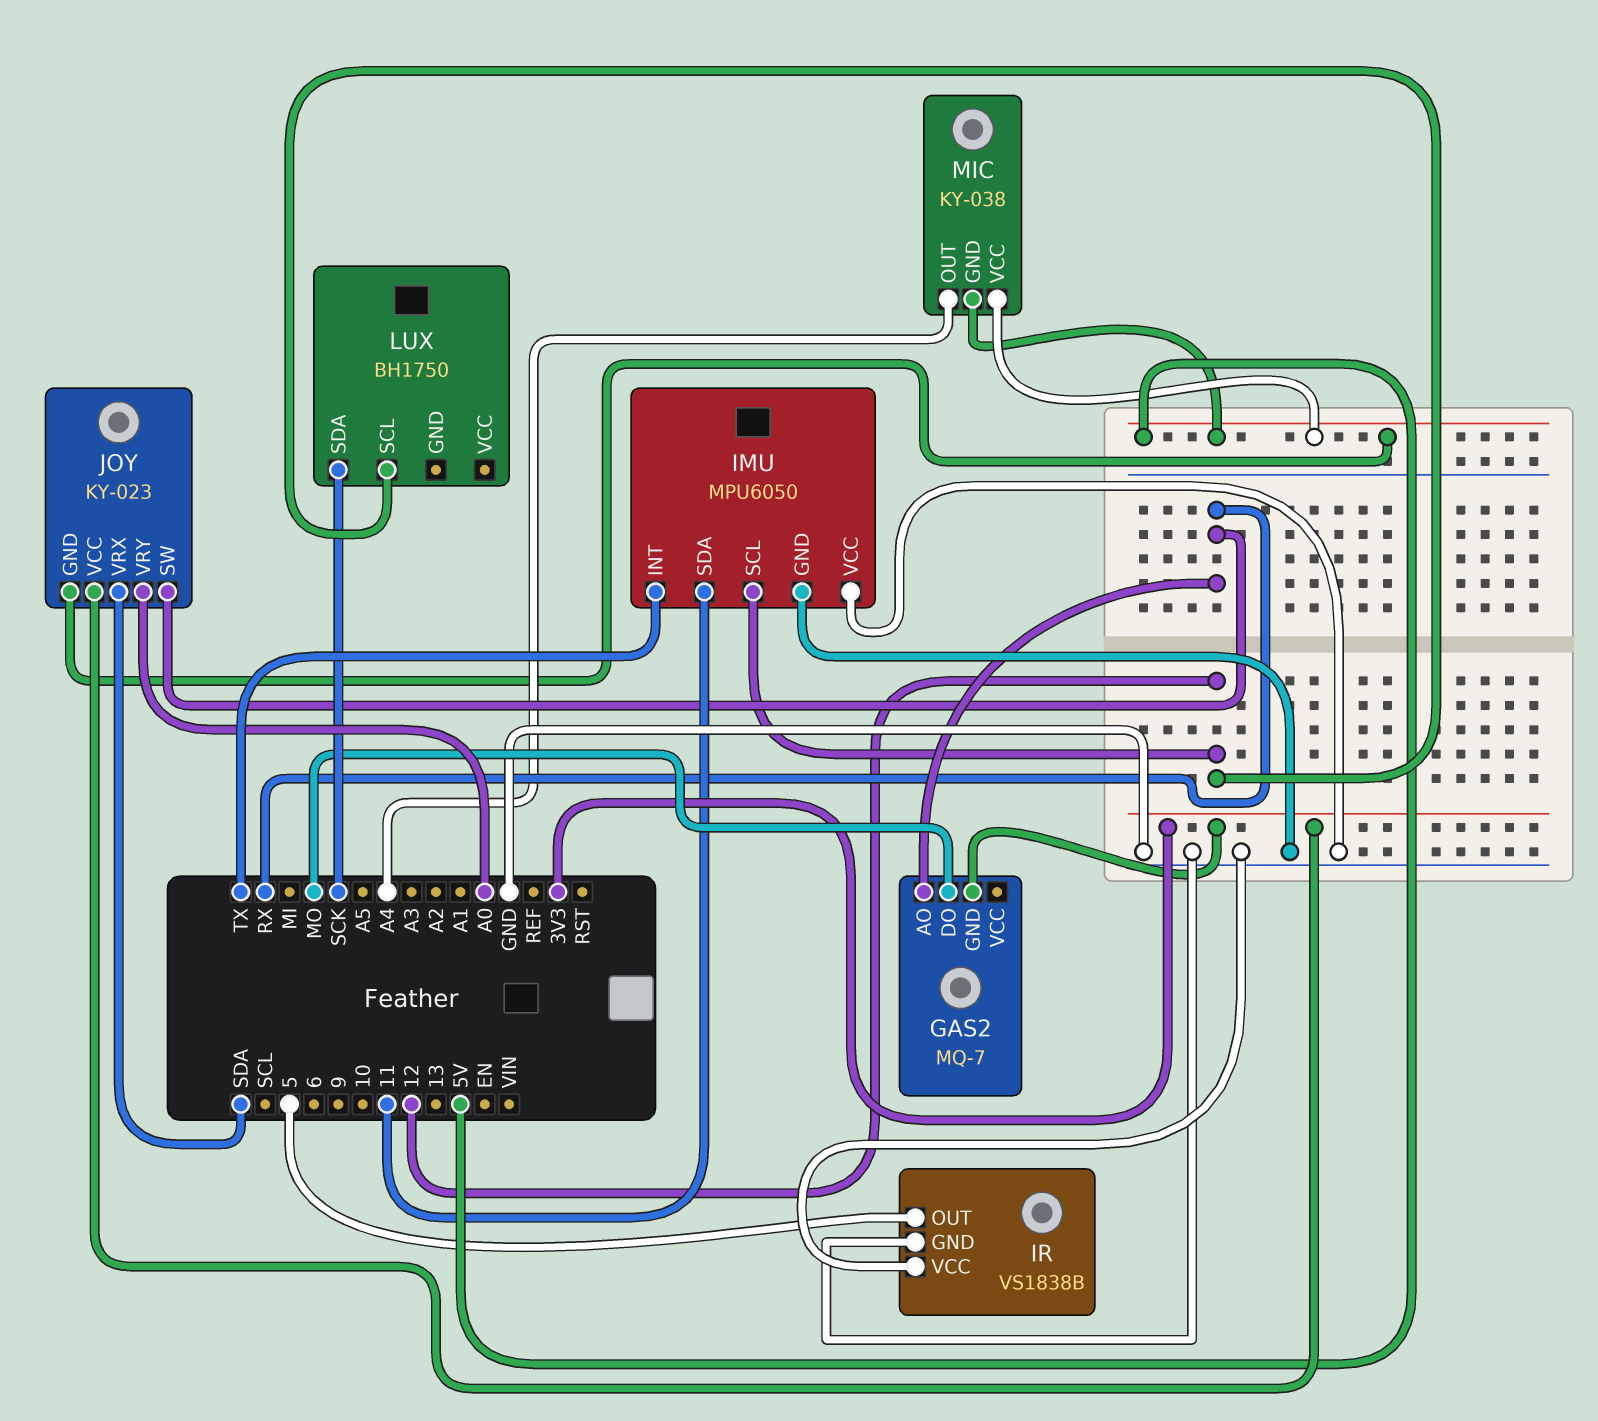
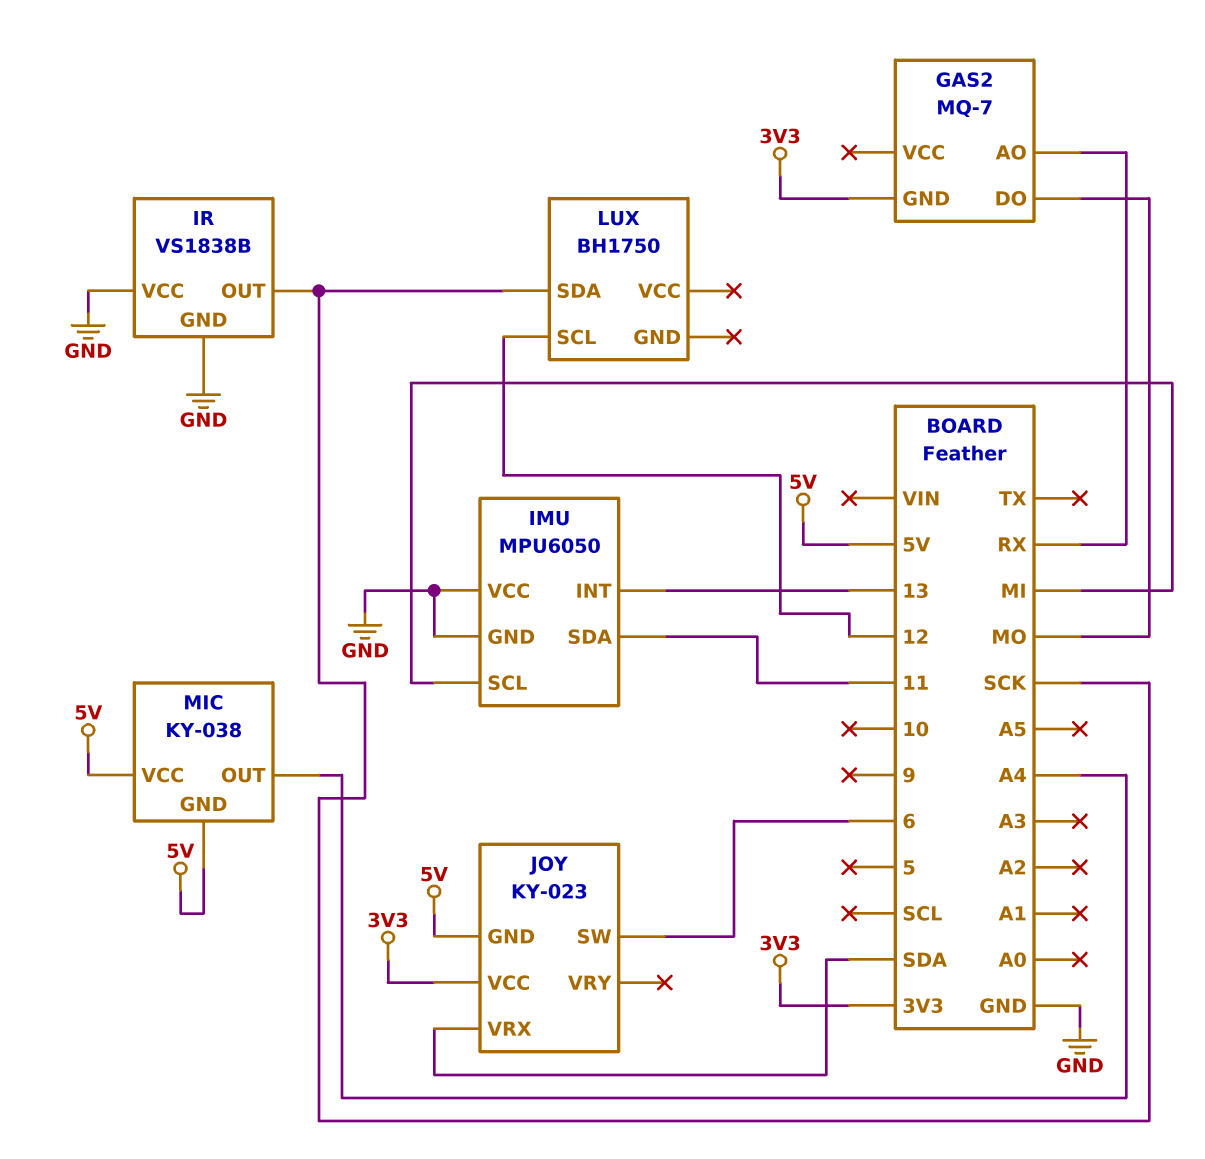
IMU pin INT: TX -> 13
IMU pin SCL: 12 -> MI
IR pin OUT: 5 -> SCK
JOY pin SW: RX -> 6
JOY pin VRY: A0 -> none

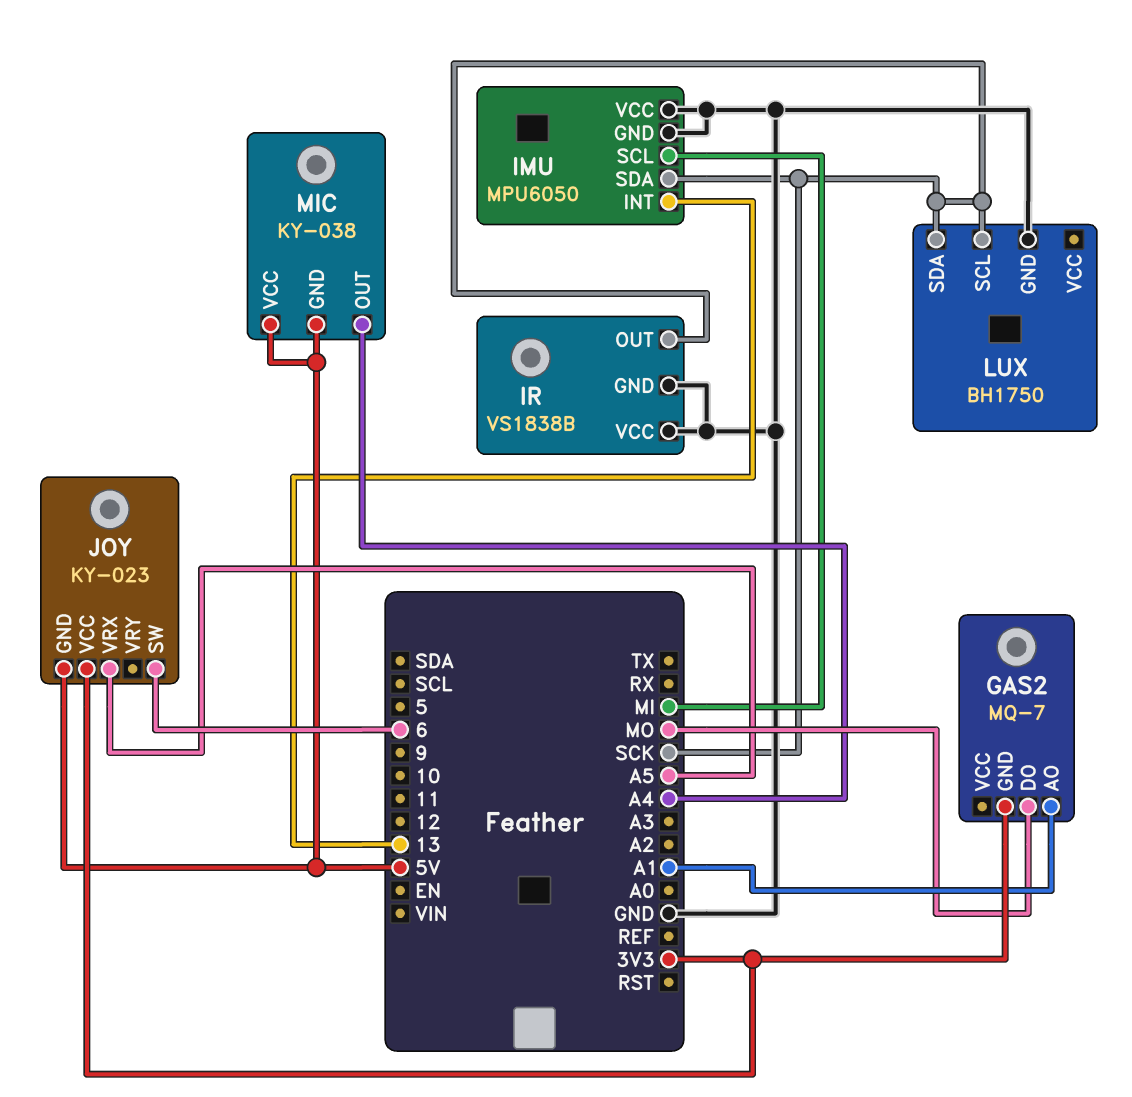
GAS2 pin AO: RX -> A1
IMU pin SDA: 11 -> SCK
JOY pin VRX: SDA -> A5
LUX pin GND: none -> GND
LUX pin SCL: 12 -> SCK

